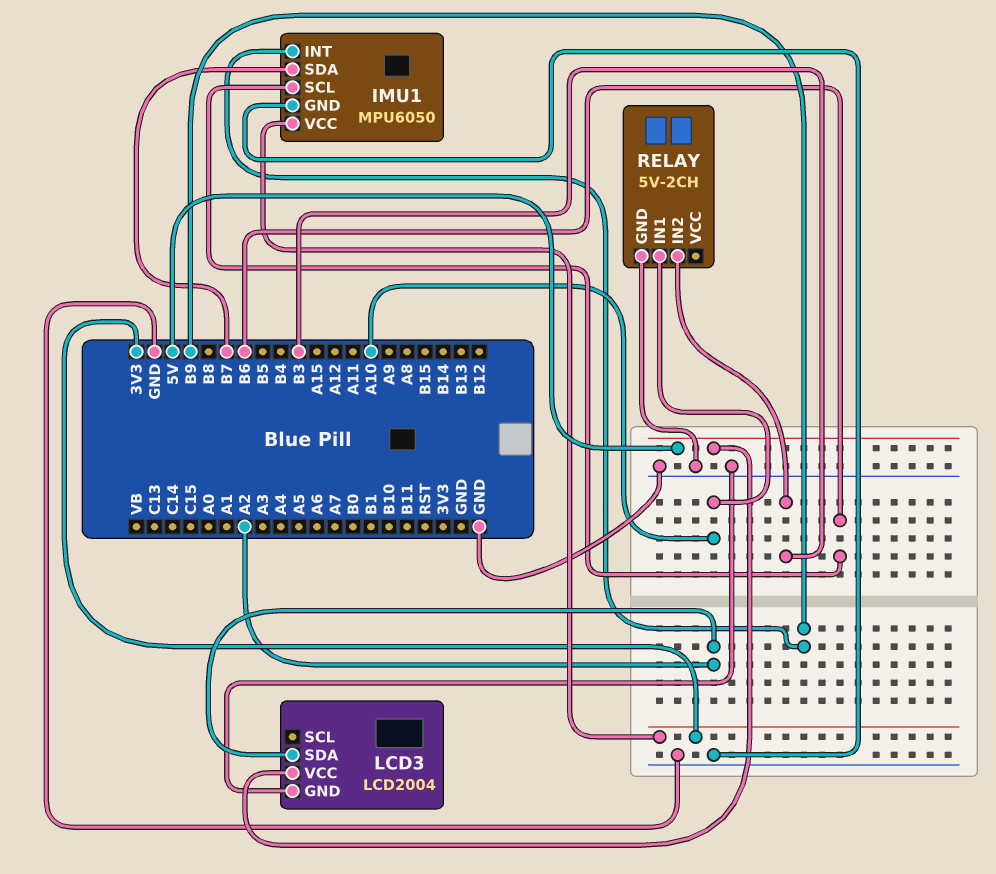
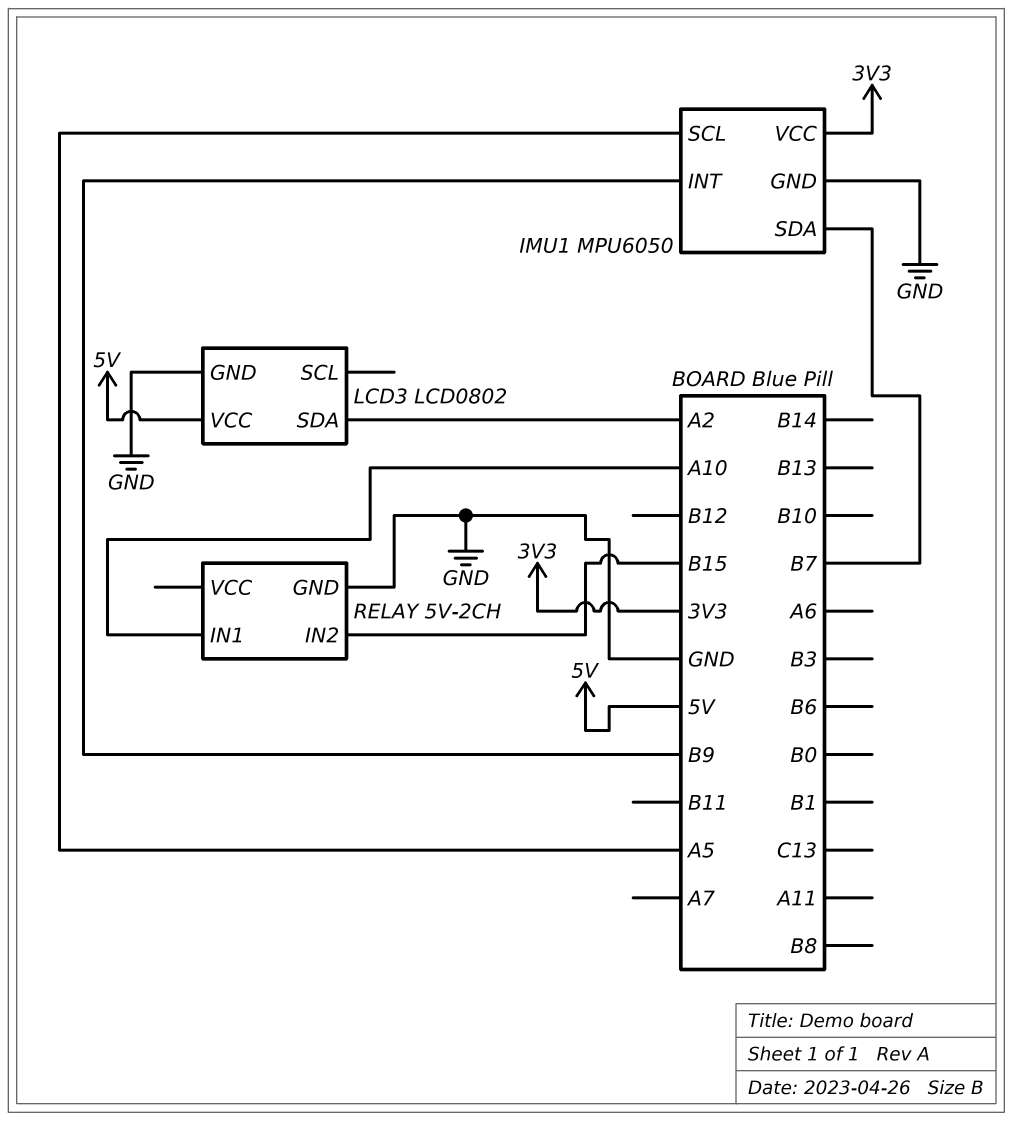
IMU1 pin SCL: B6 -> A5
LCD3: LCD2004 -> LCD0802
RELAY pin IN2: B3 -> B15

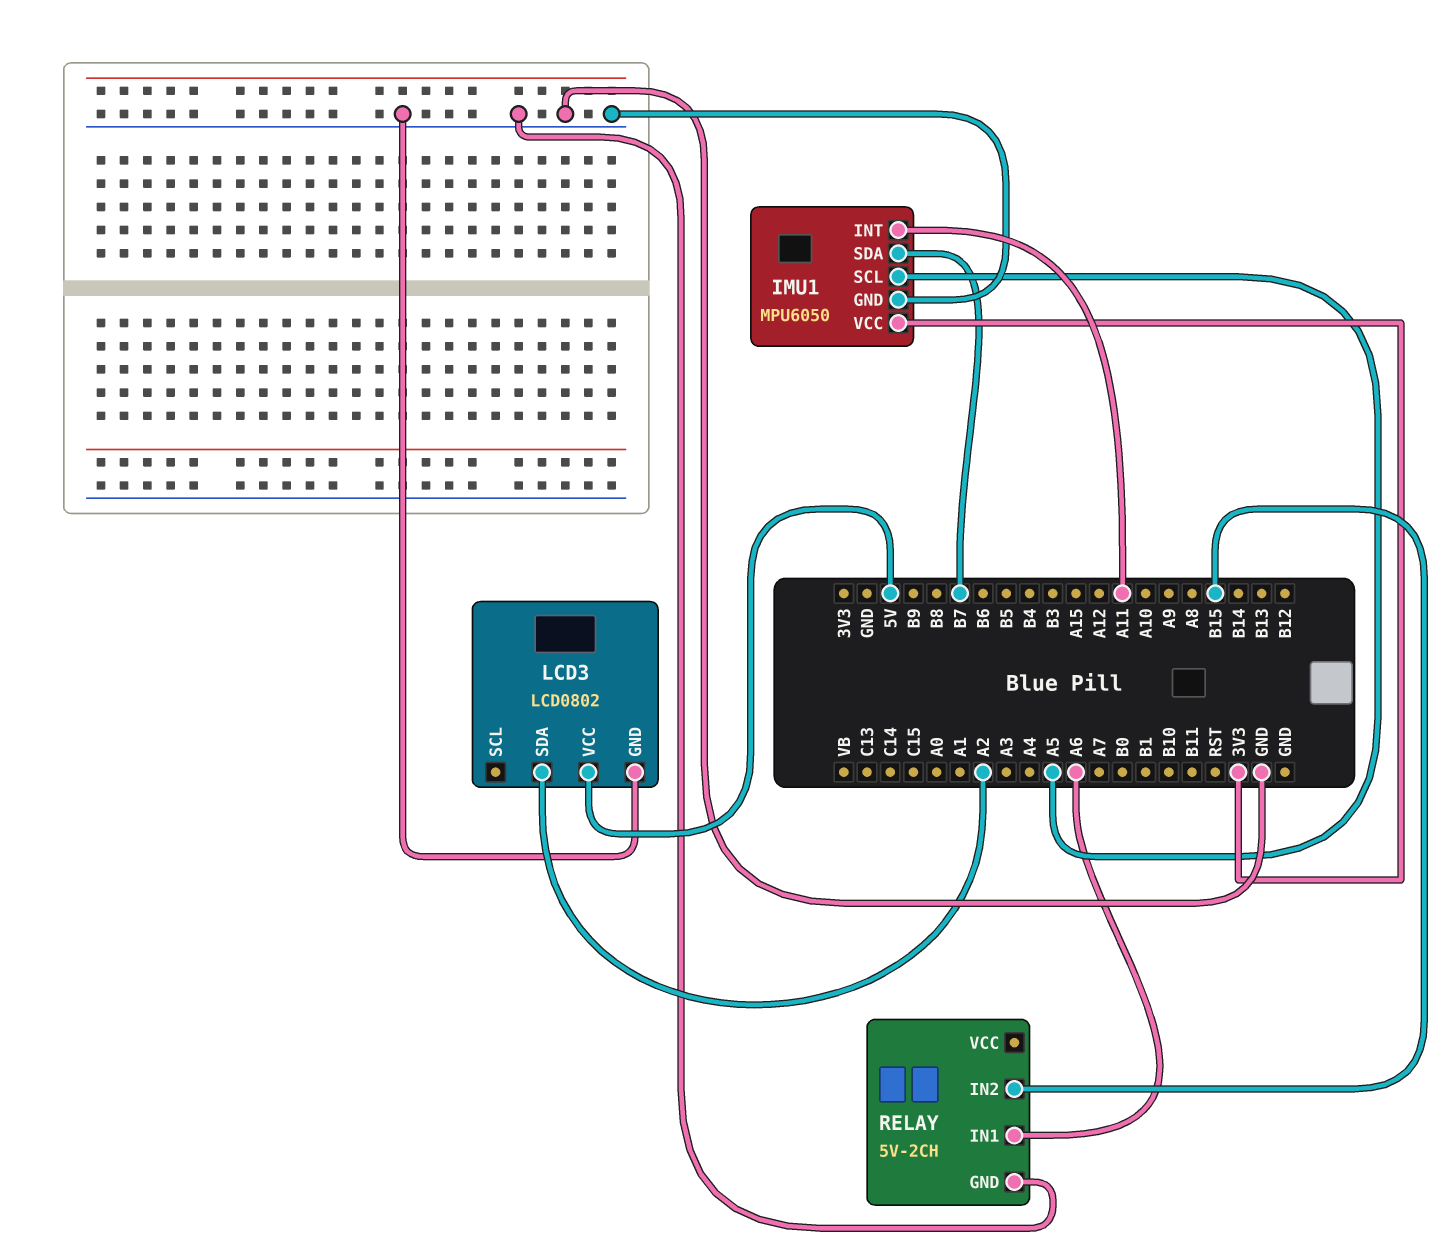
IMU1 pin INT: B9 -> A11
RELAY pin IN1: A10 -> A6

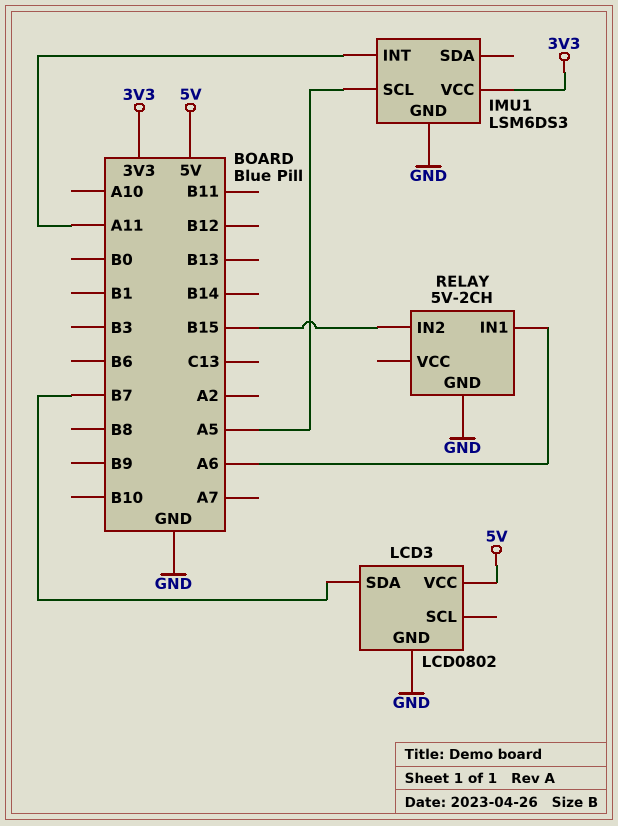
IMU1: MPU6050 -> LSM6DS3
IMU1 pin SDA: B7 -> none
LCD3 pin SDA: A2 -> B7

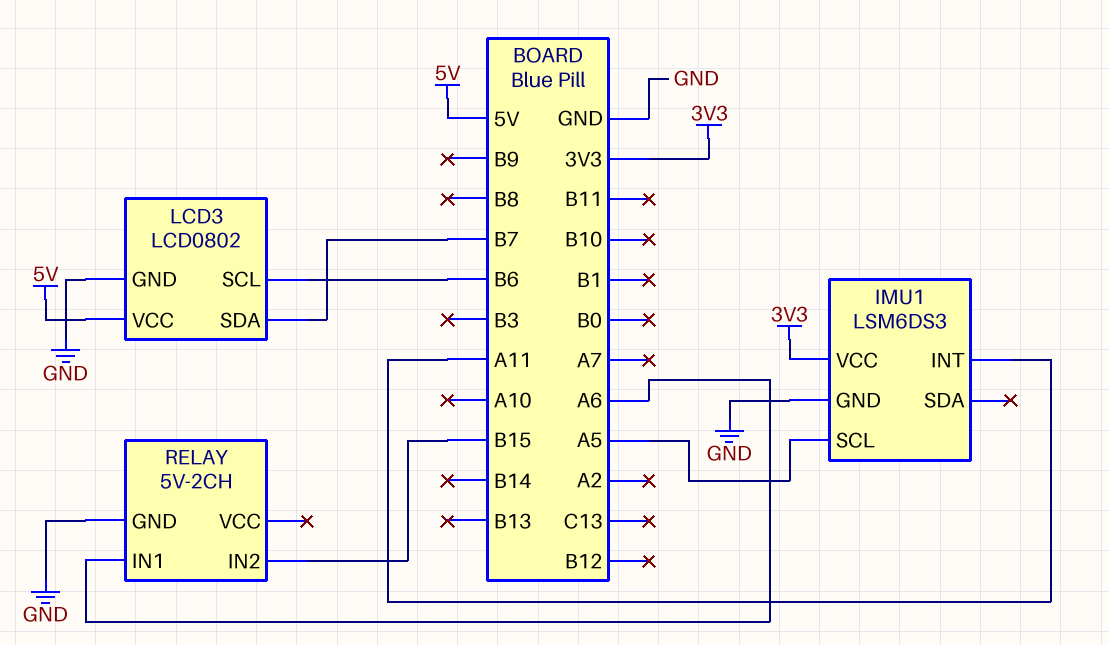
LCD3 pin SCL: none -> B6

